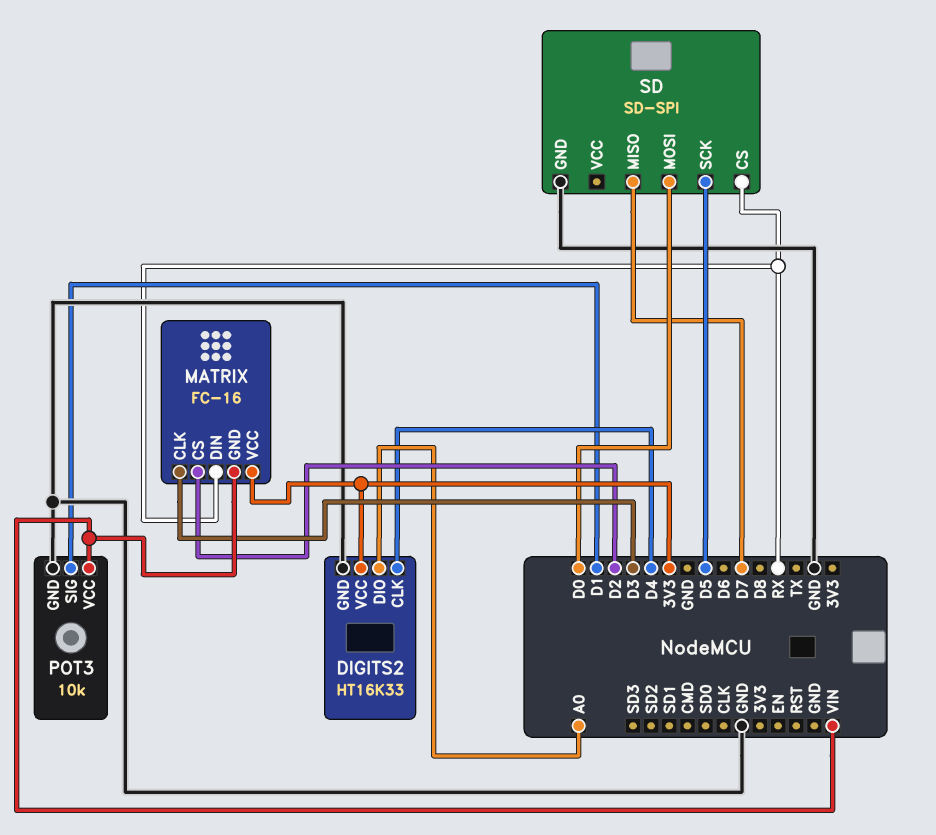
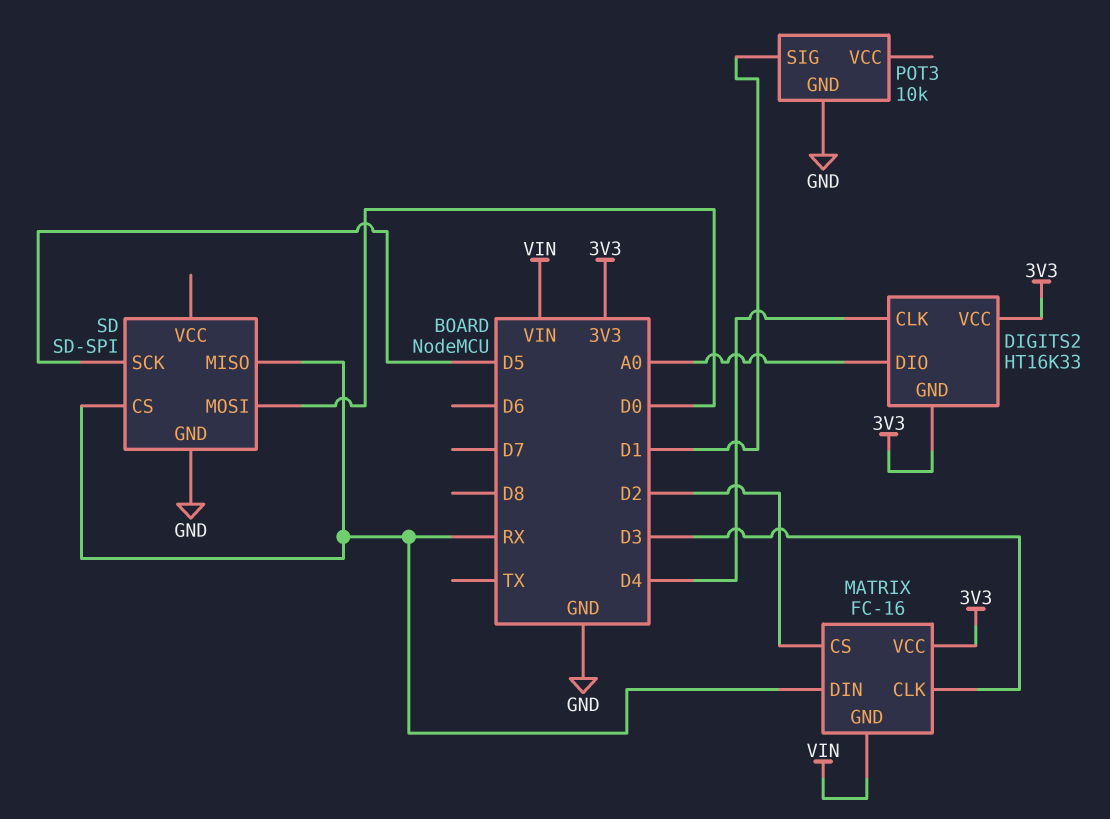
DIGITS2 pin GND: GND -> 3V3
POT3 pin VCC: VIN -> none
SD pin MISO: D7 -> RX

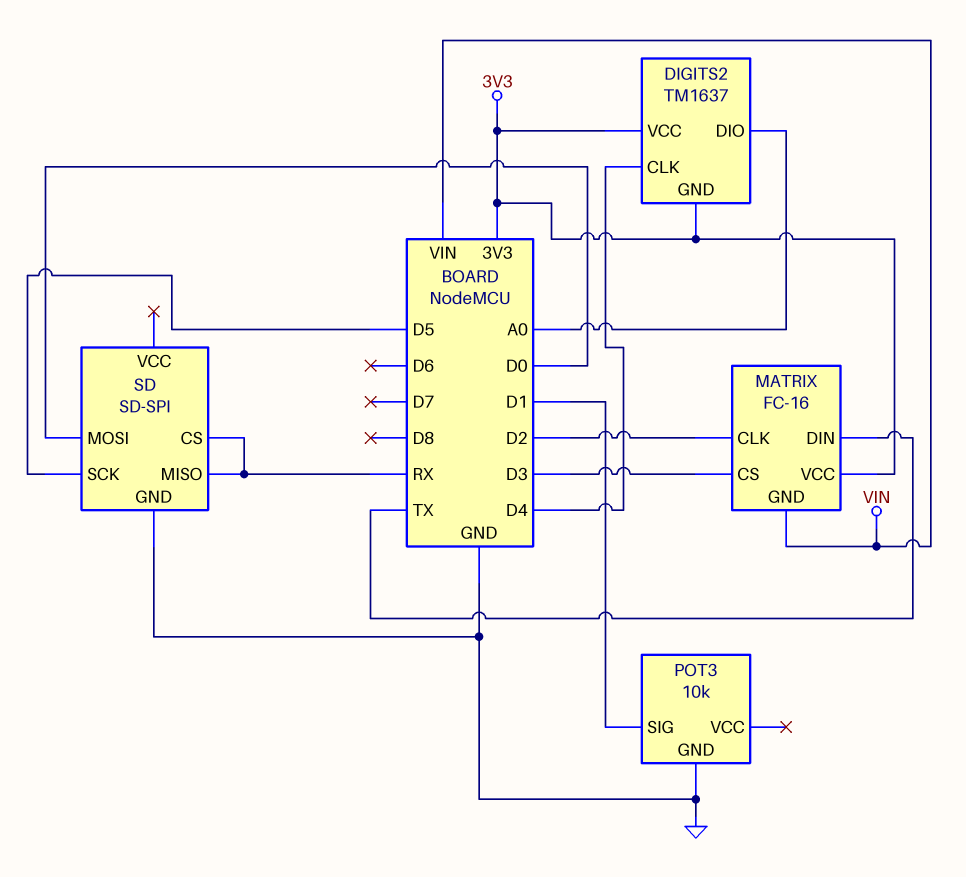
DIGITS2: HT16K33 -> TM1637
MATRIX pin CLK: D3 -> D2
MATRIX pin CS: D2 -> D3
MATRIX pin DIN: RX -> TX

